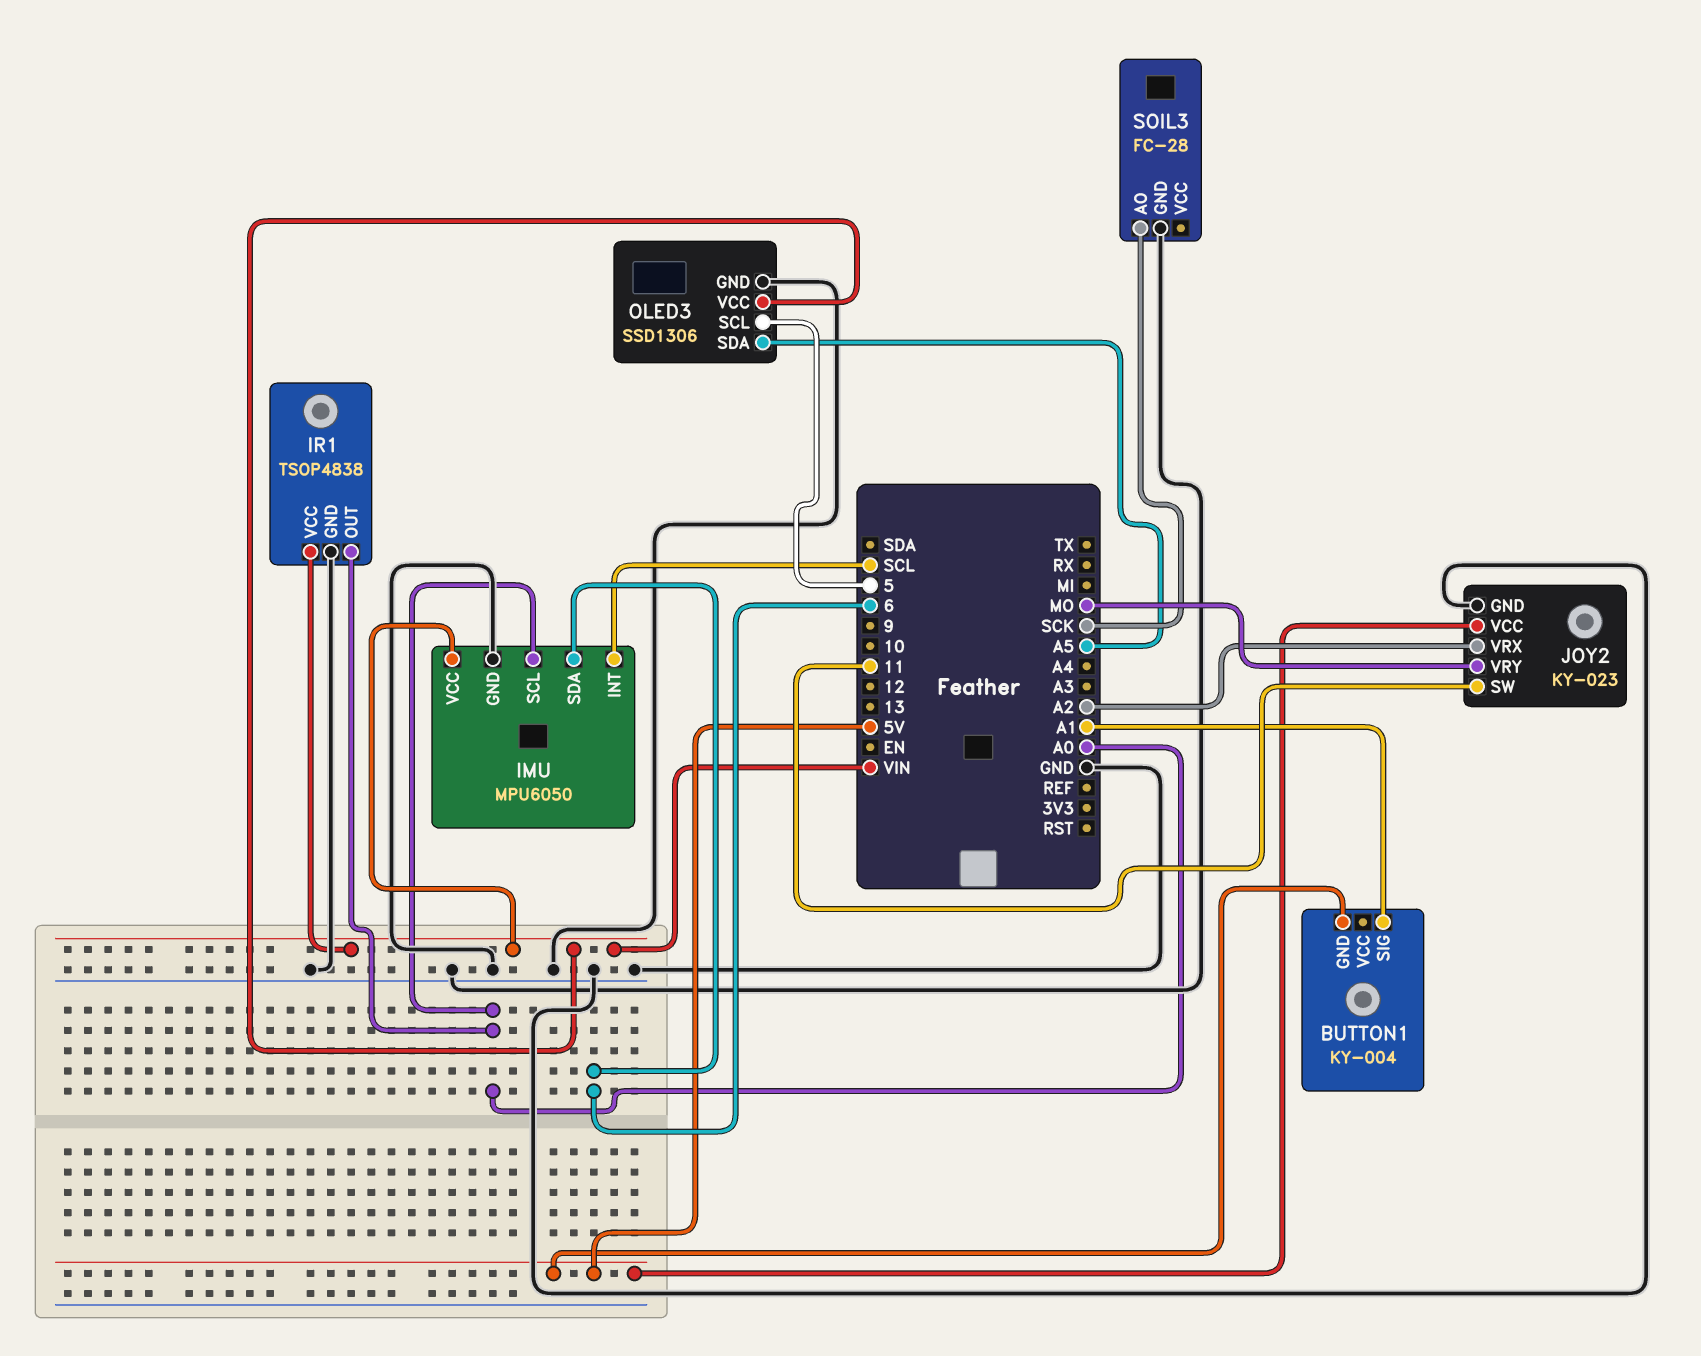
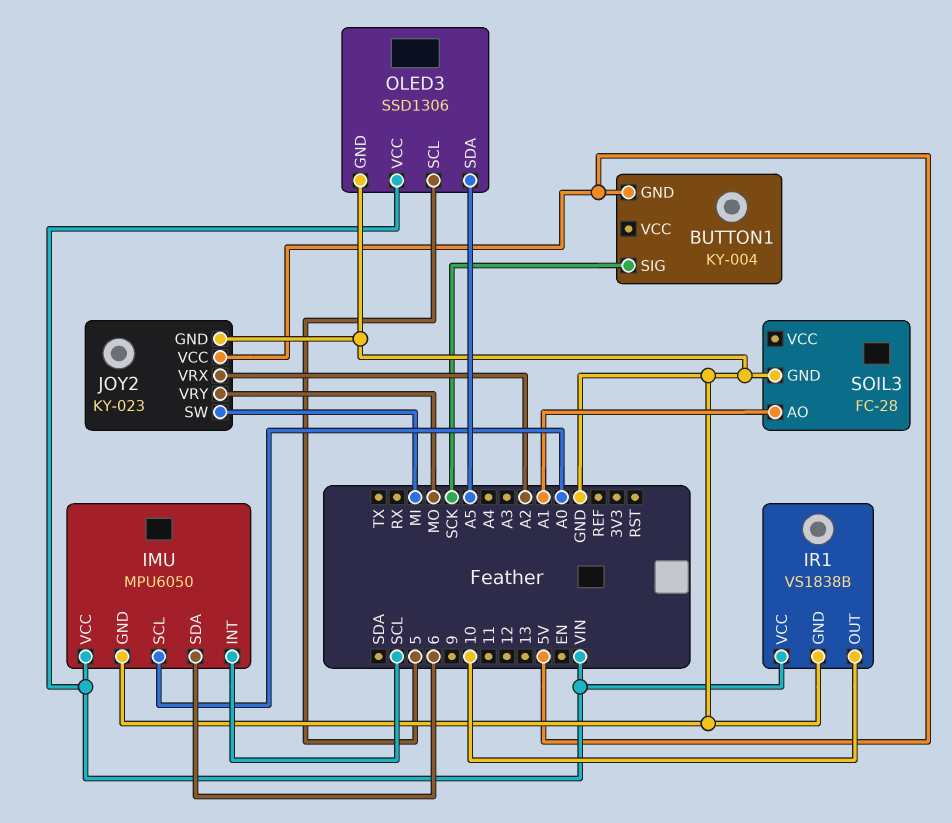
BUTTON1 pin SIG: A1 -> SCK
IR1: TSOP4838 -> VS1838B
IR1 pin OUT: A0 -> 10
JOY2 pin SW: 11 -> MI
SOIL3 pin AO: SCK -> A1

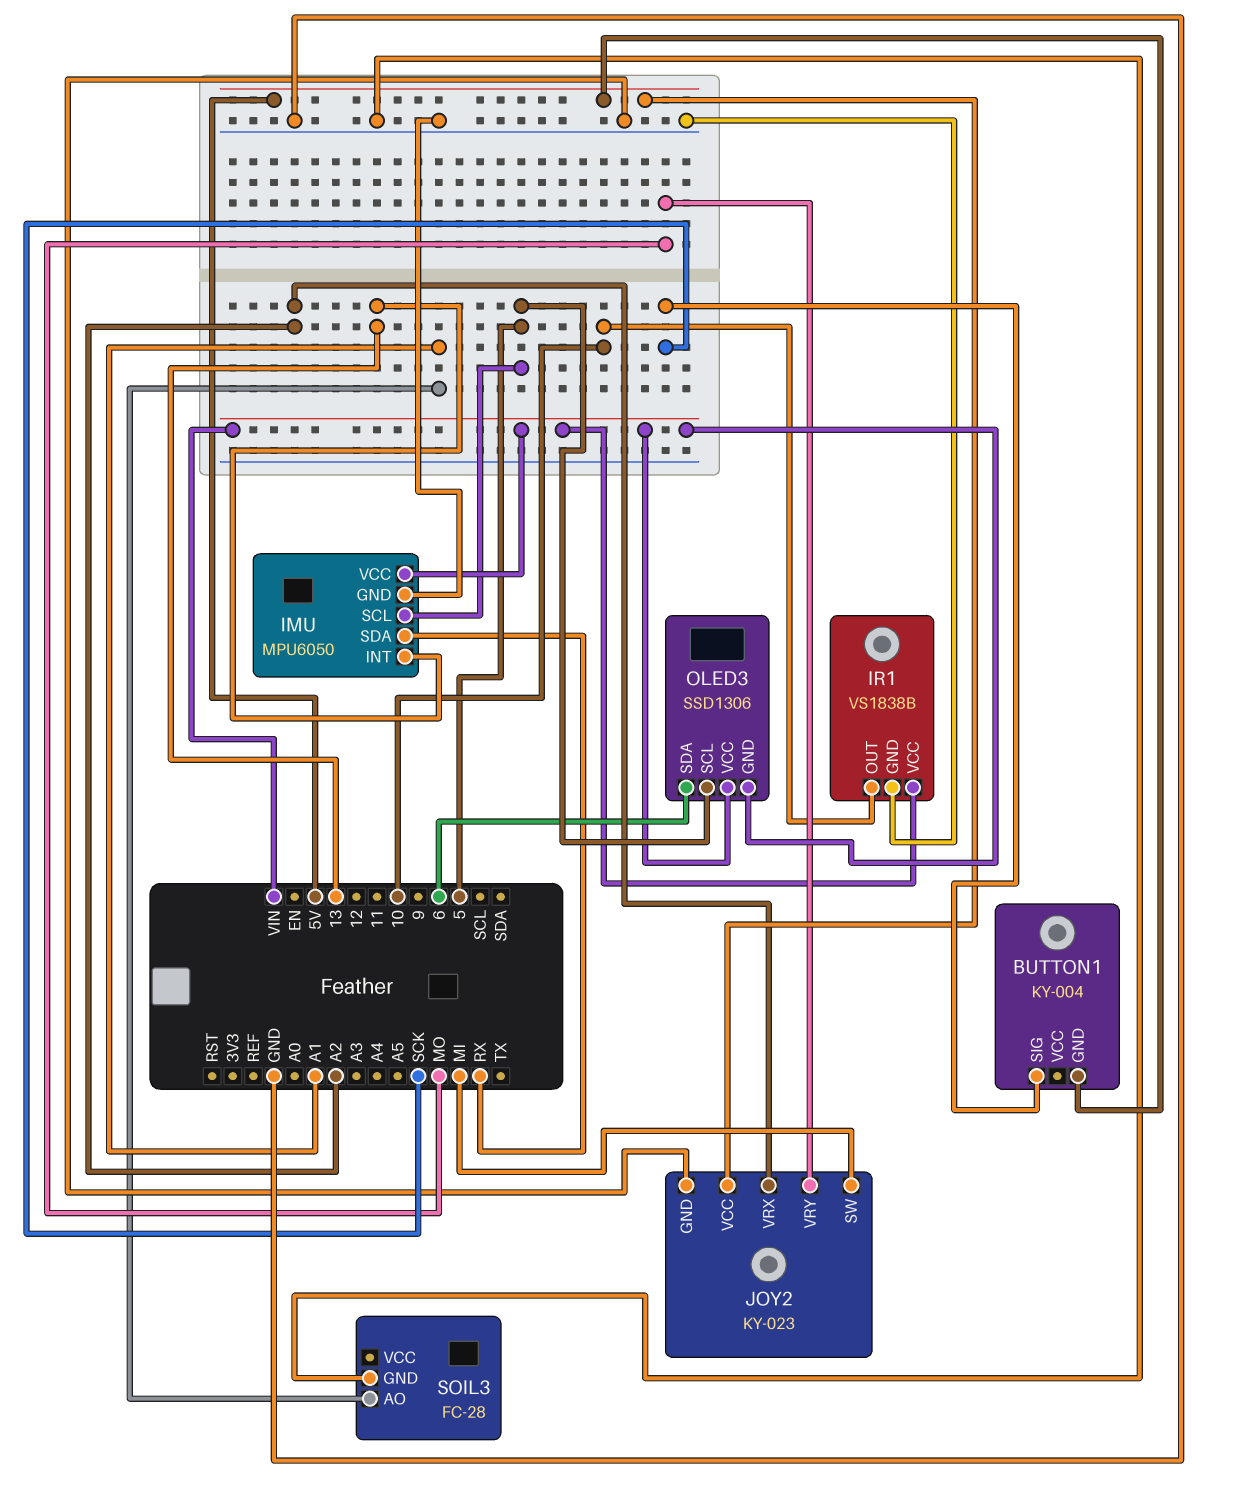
IMU pin INT: SCL -> 13
IMU pin SCL: A0 -> 5
IMU pin SDA: 6 -> RX
OLED3 pin GND: GND -> VIN
OLED3 pin SDA: A5 -> 6

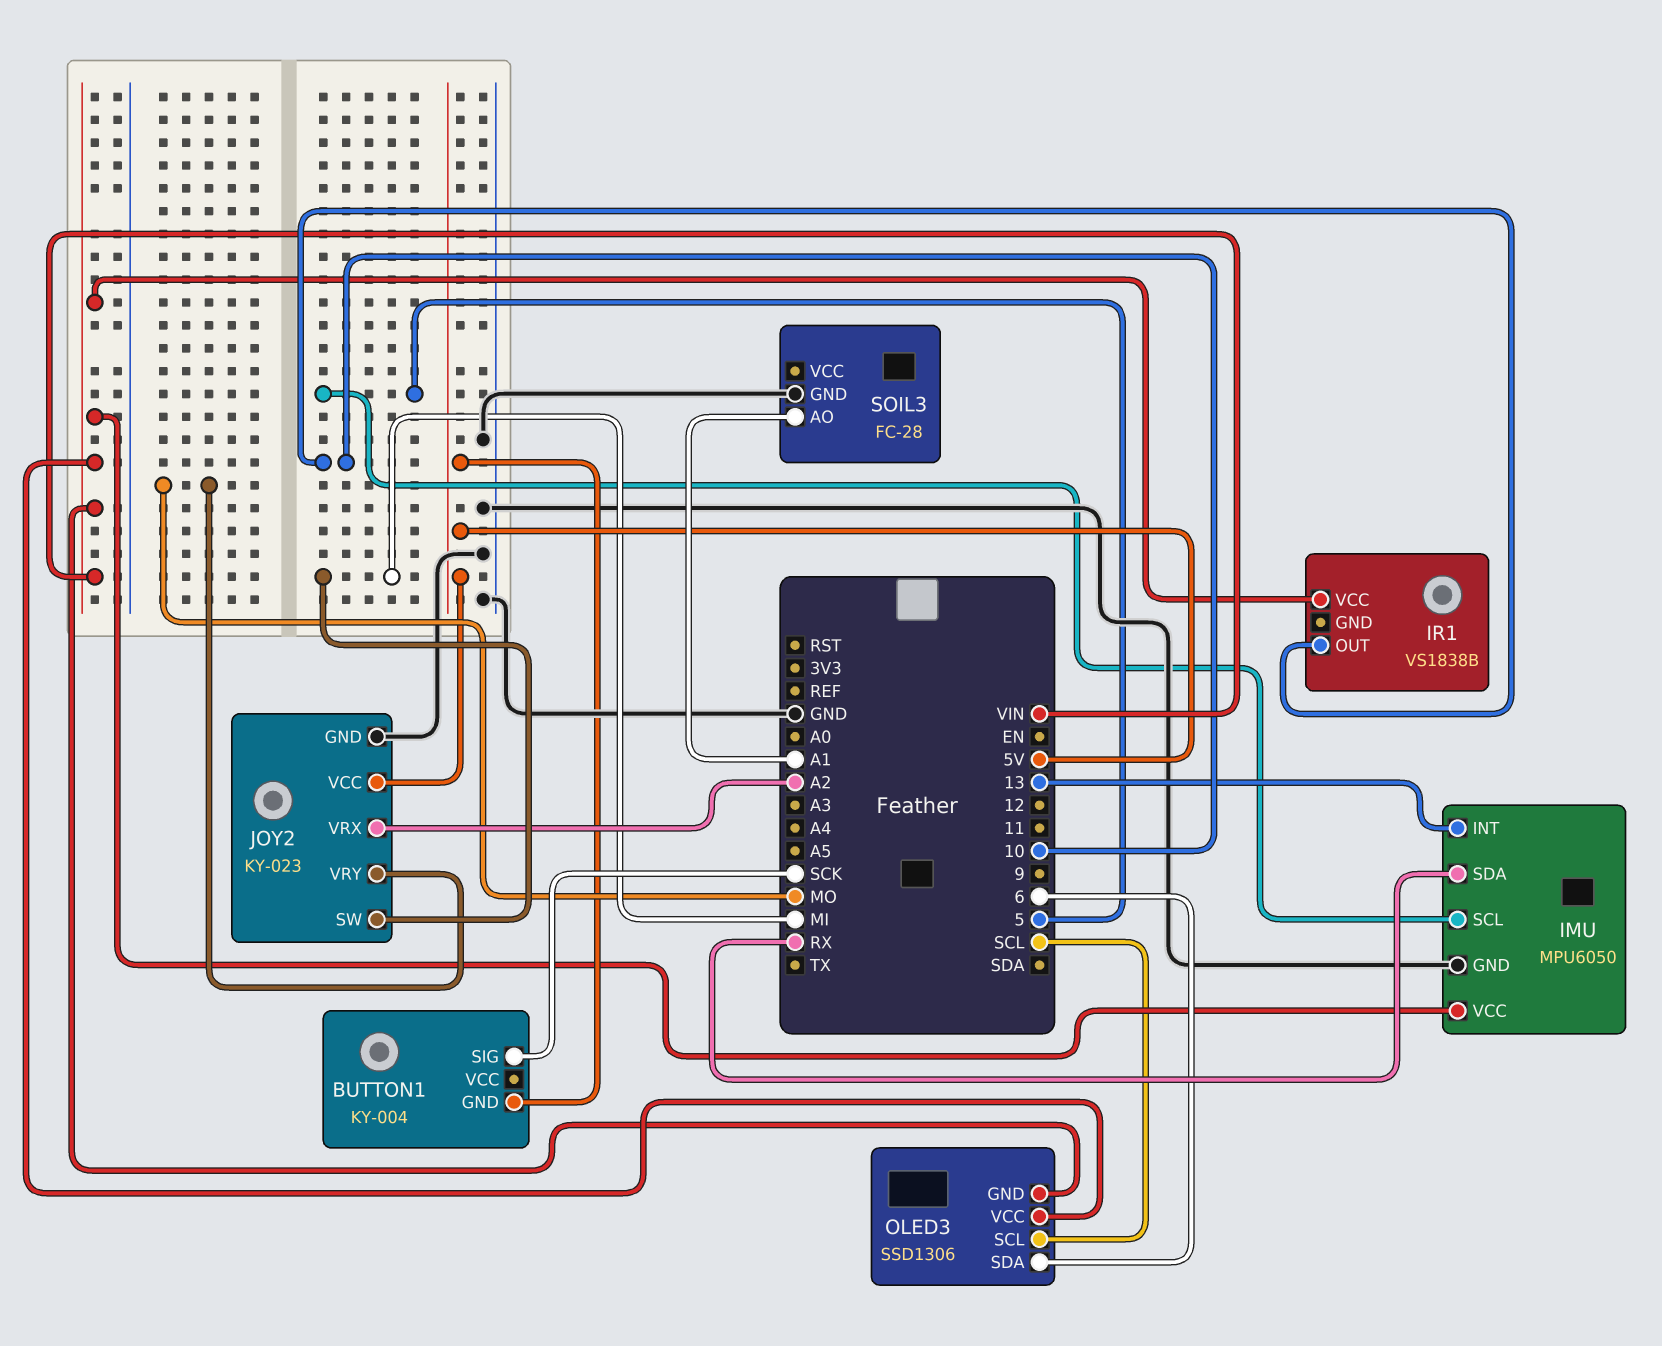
IR1 pin GND: GND -> none
OLED3 pin SCL: 5 -> SCL

